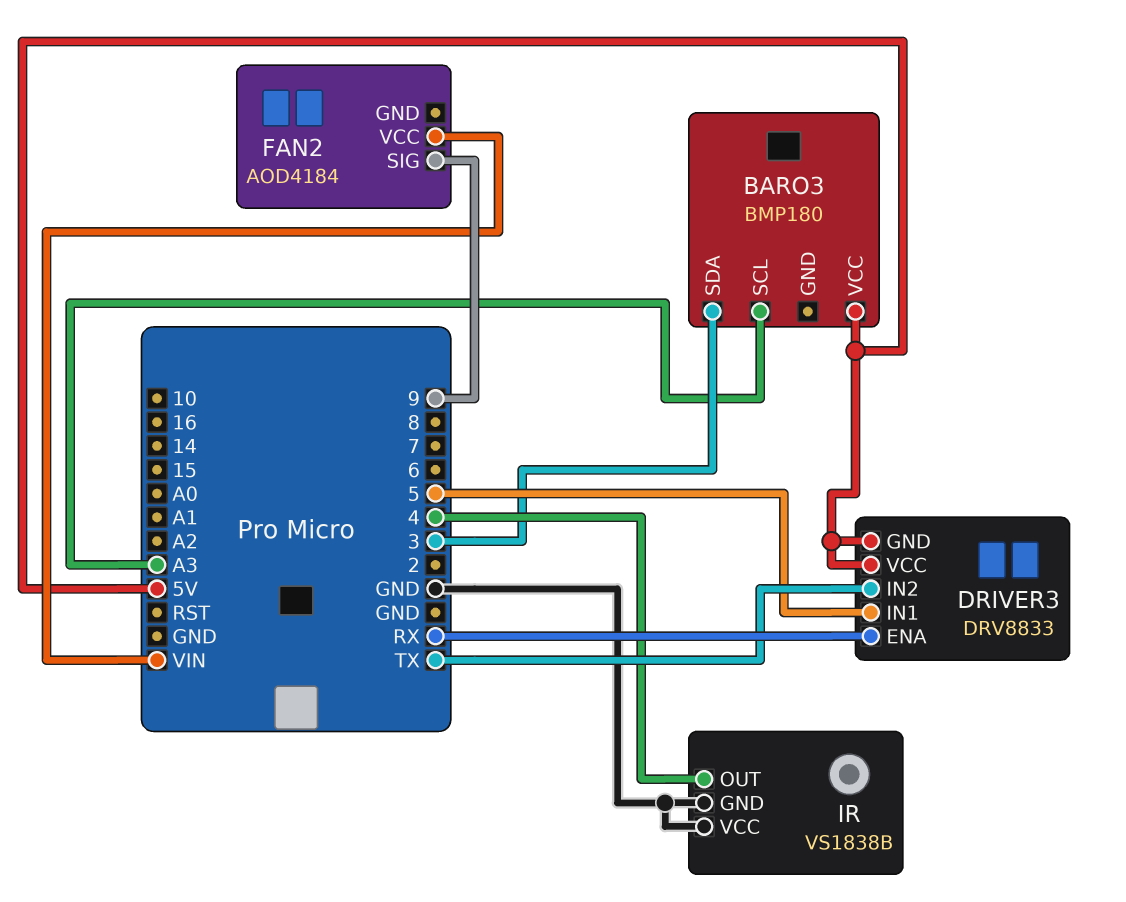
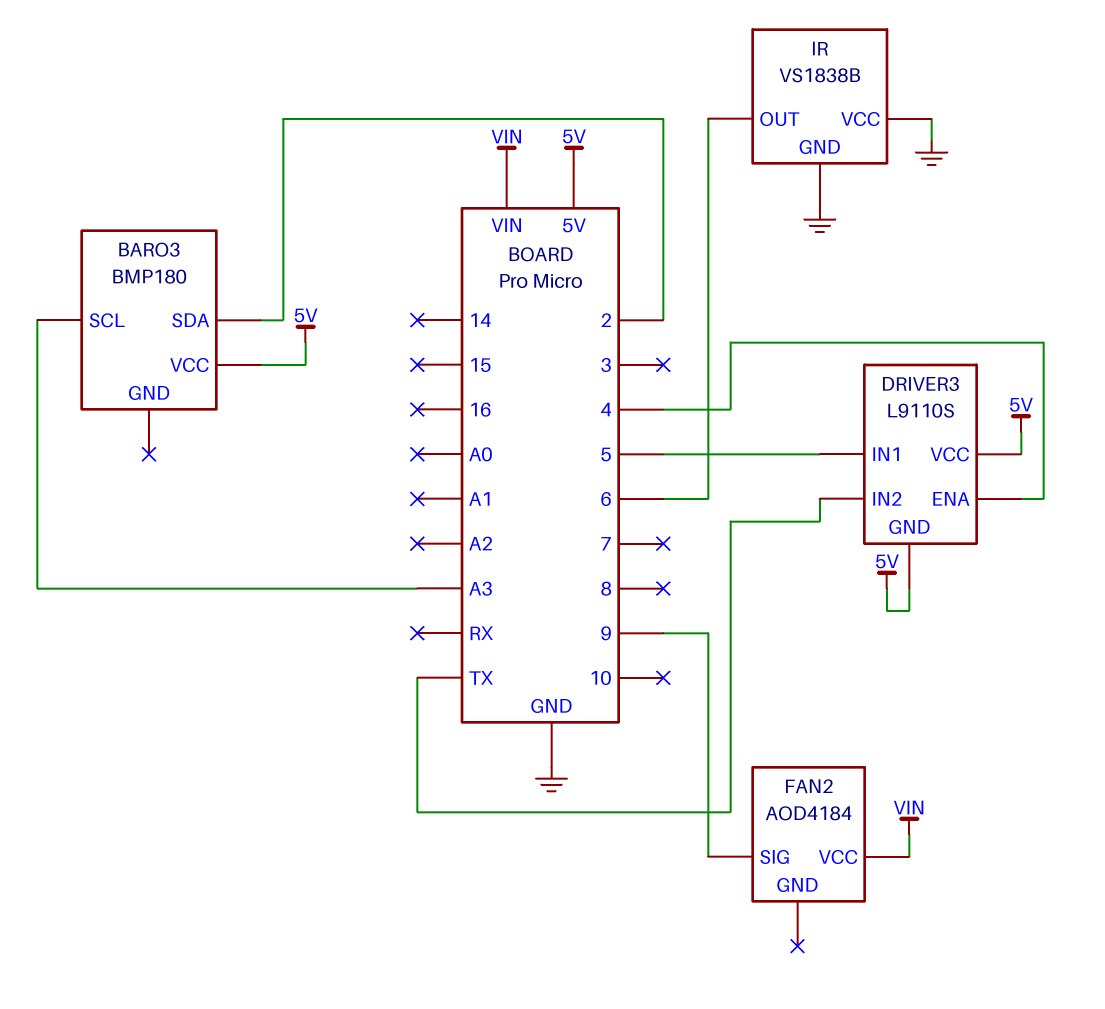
BARO3 pin SDA: 3 -> 2
DRIVER3: DRV8833 -> L9110S
DRIVER3 pin ENA: RX -> 4
IR pin OUT: 4 -> 6

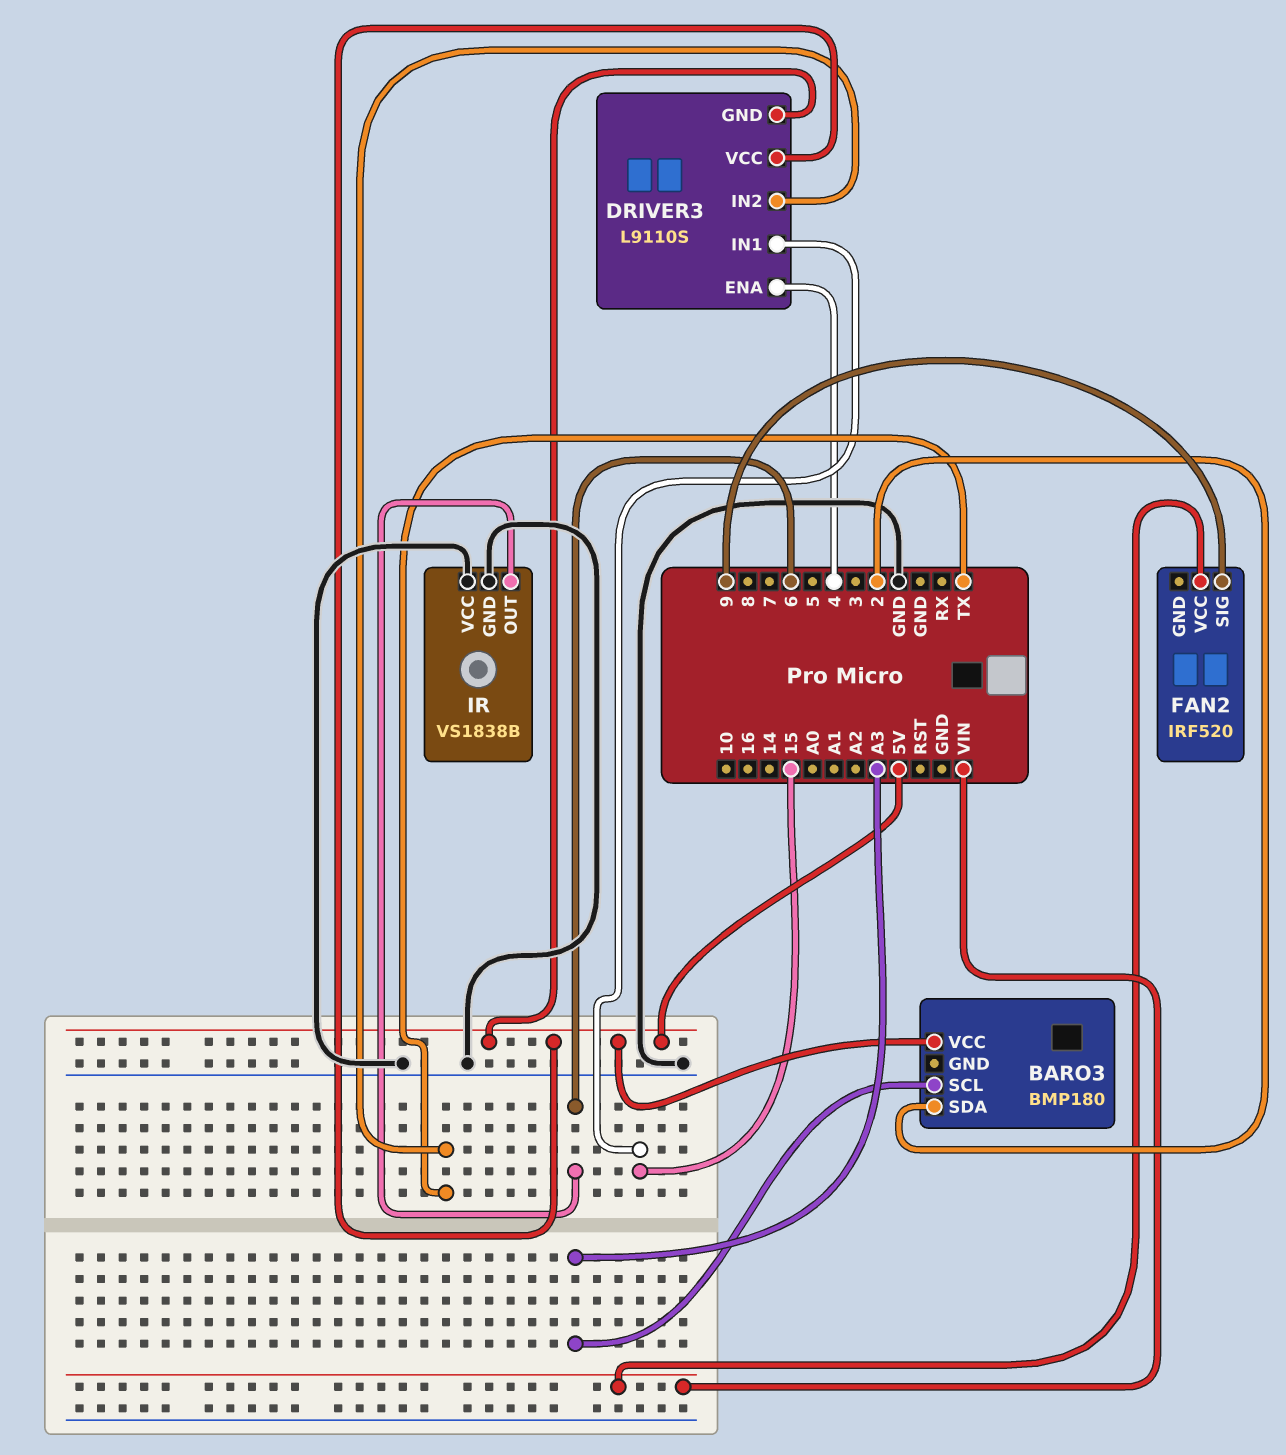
DRIVER3 pin IN1: 5 -> 15
FAN2: AOD4184 -> IRF520

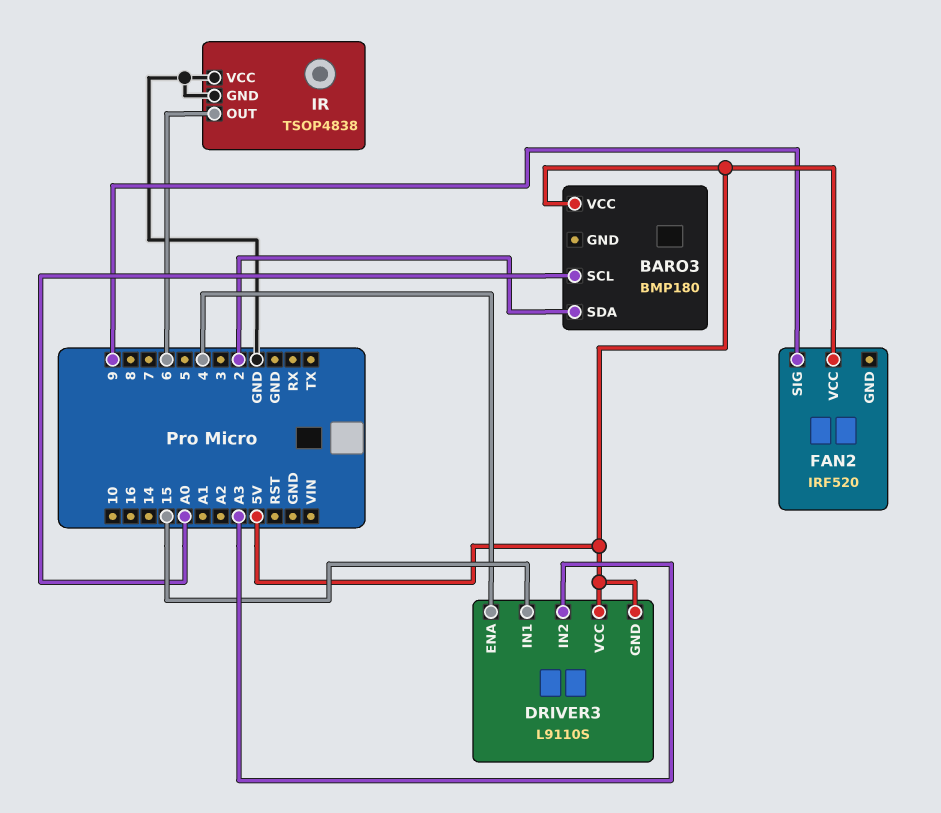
BARO3 pin SCL: A3 -> A0
DRIVER3 pin IN2: TX -> A3
FAN2 pin VCC: VIN -> 5V
IR: VS1838B -> TSOP4838

